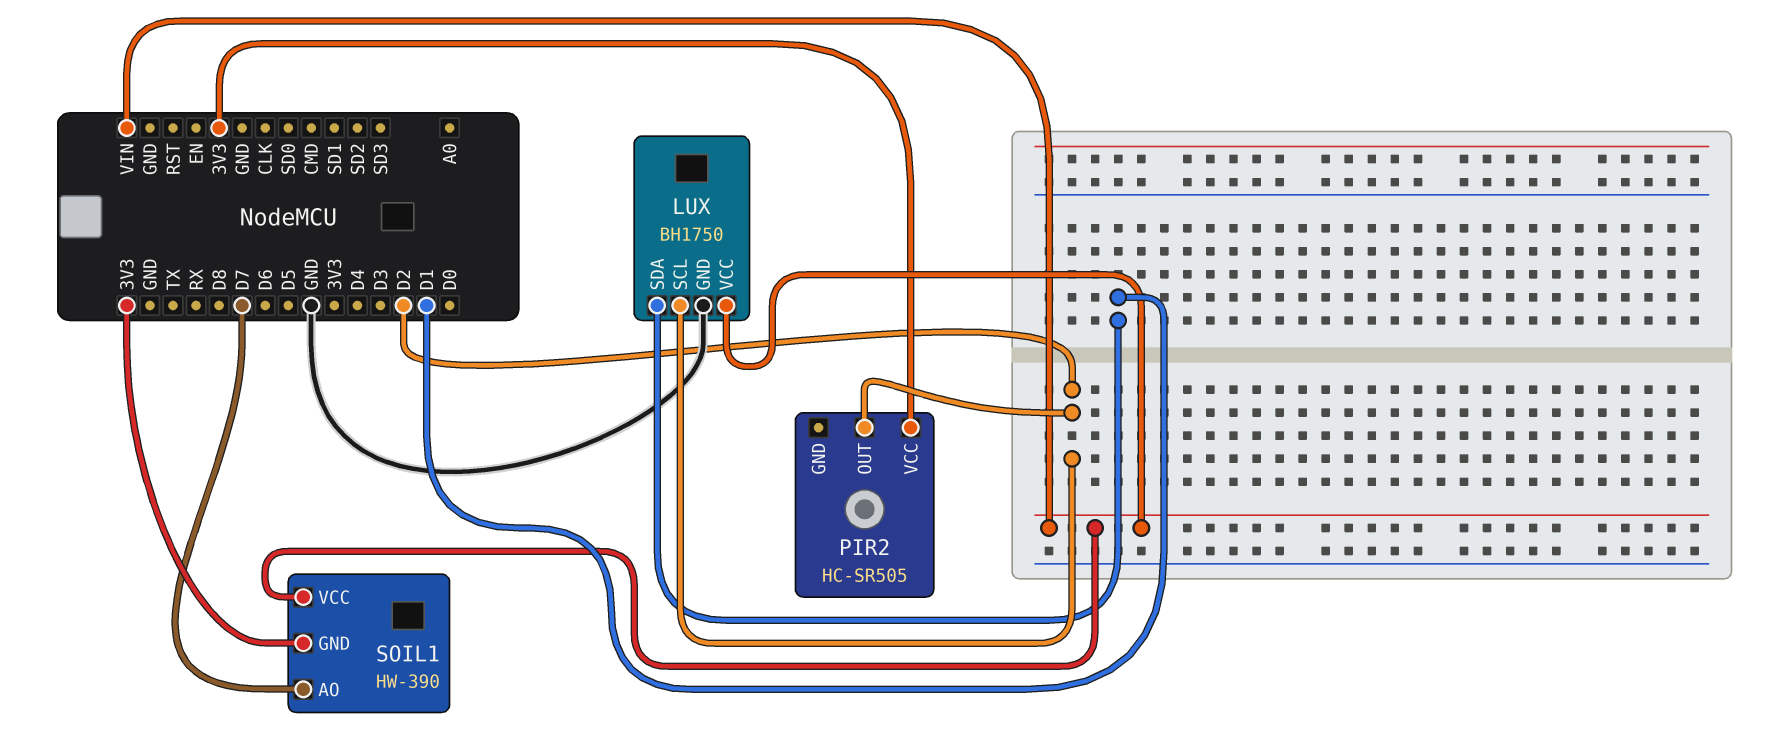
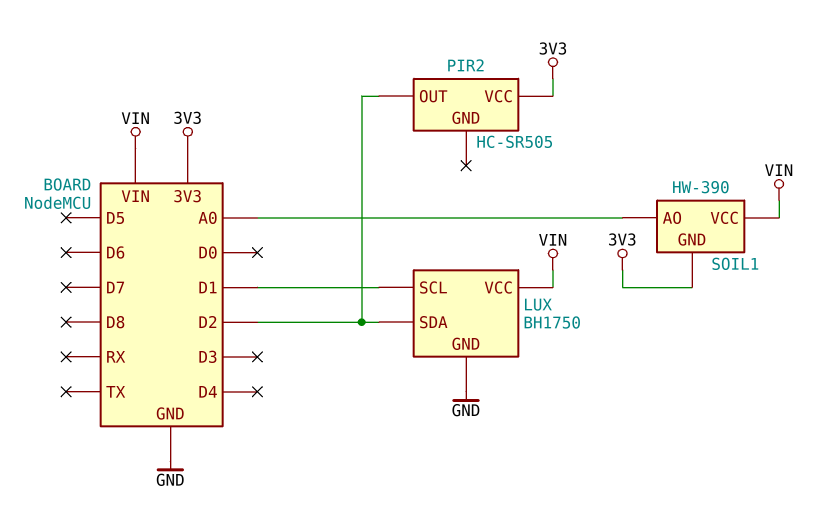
LUX pin SCL: D2 -> D1
LUX pin SDA: D1 -> D2
SOIL1 pin AO: D7 -> A0

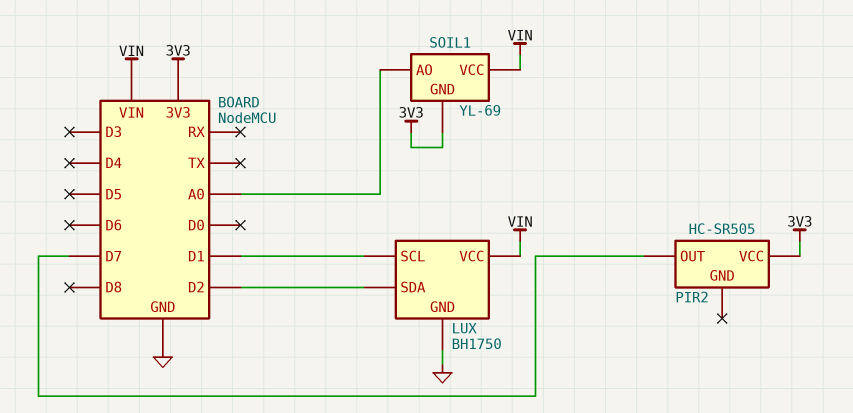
PIR2 pin OUT: D2 -> D7
SOIL1: HW-390 -> YL-69

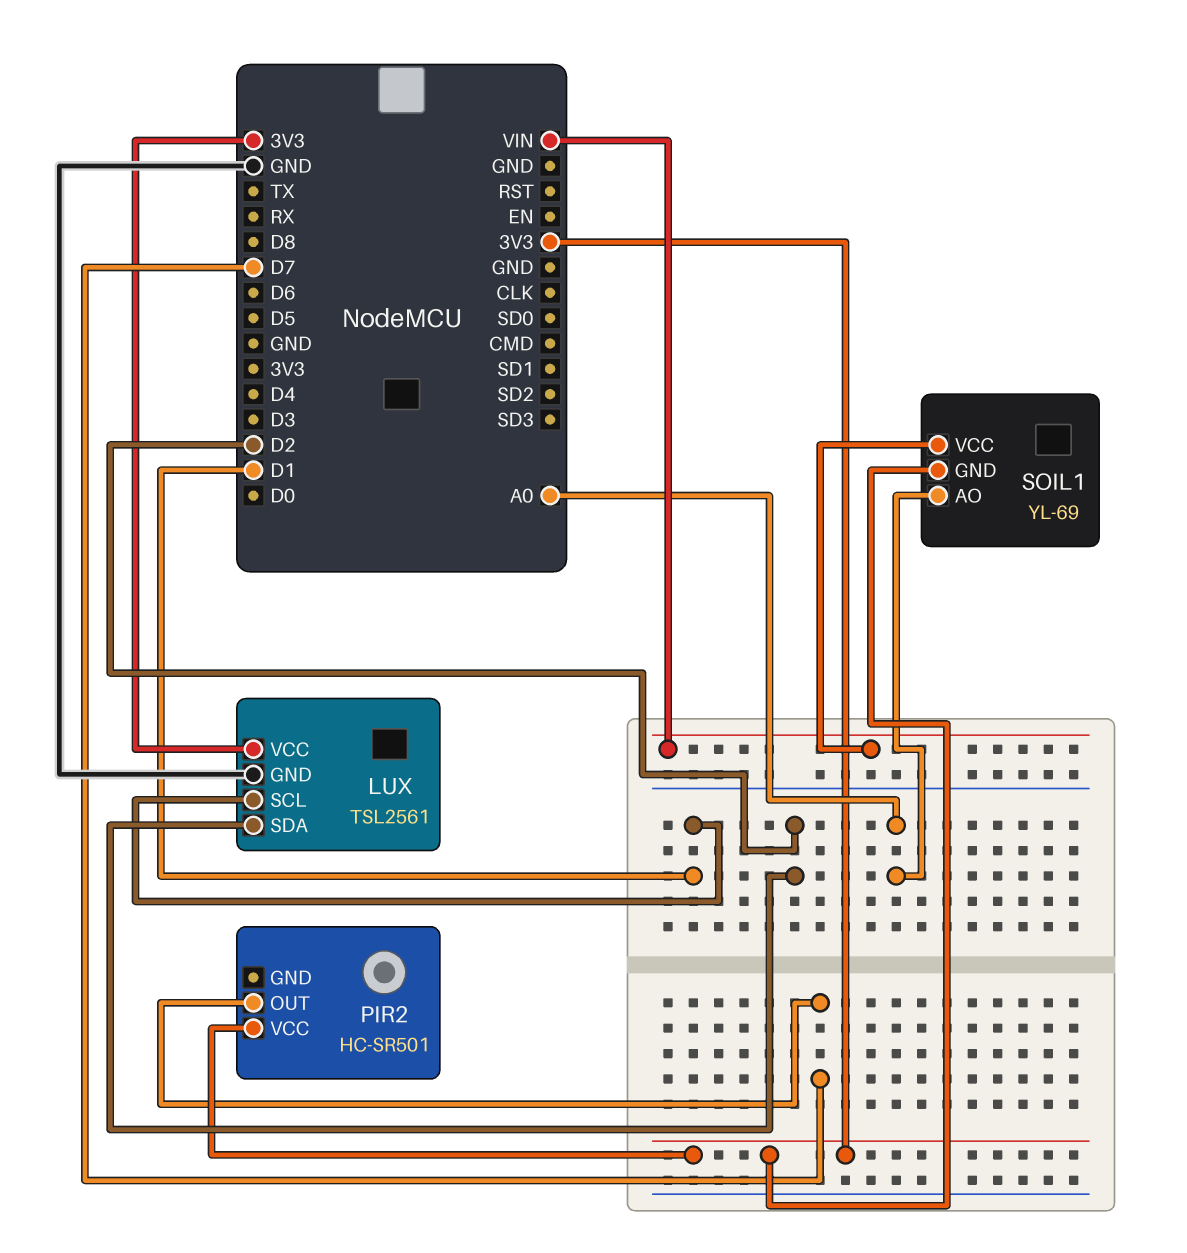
LUX: BH1750 -> TSL2561
LUX pin VCC: VIN -> 3V3
PIR2: HC-SR505 -> HC-SR501

